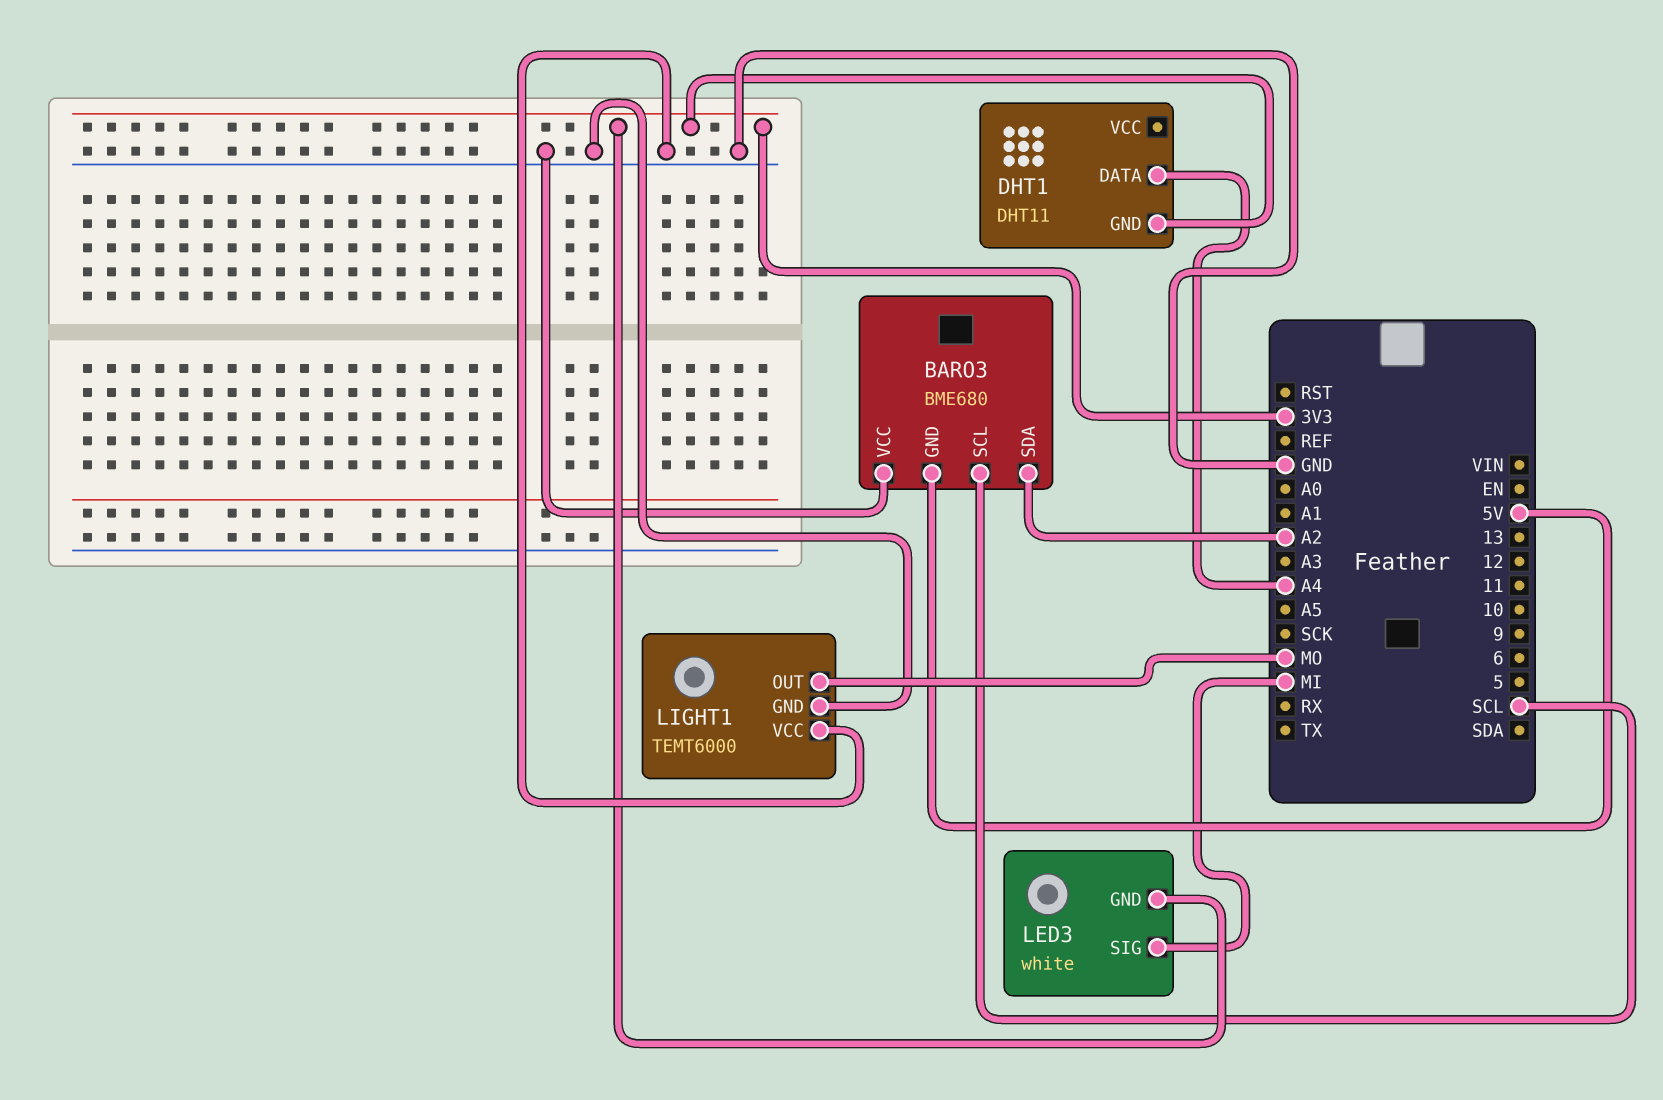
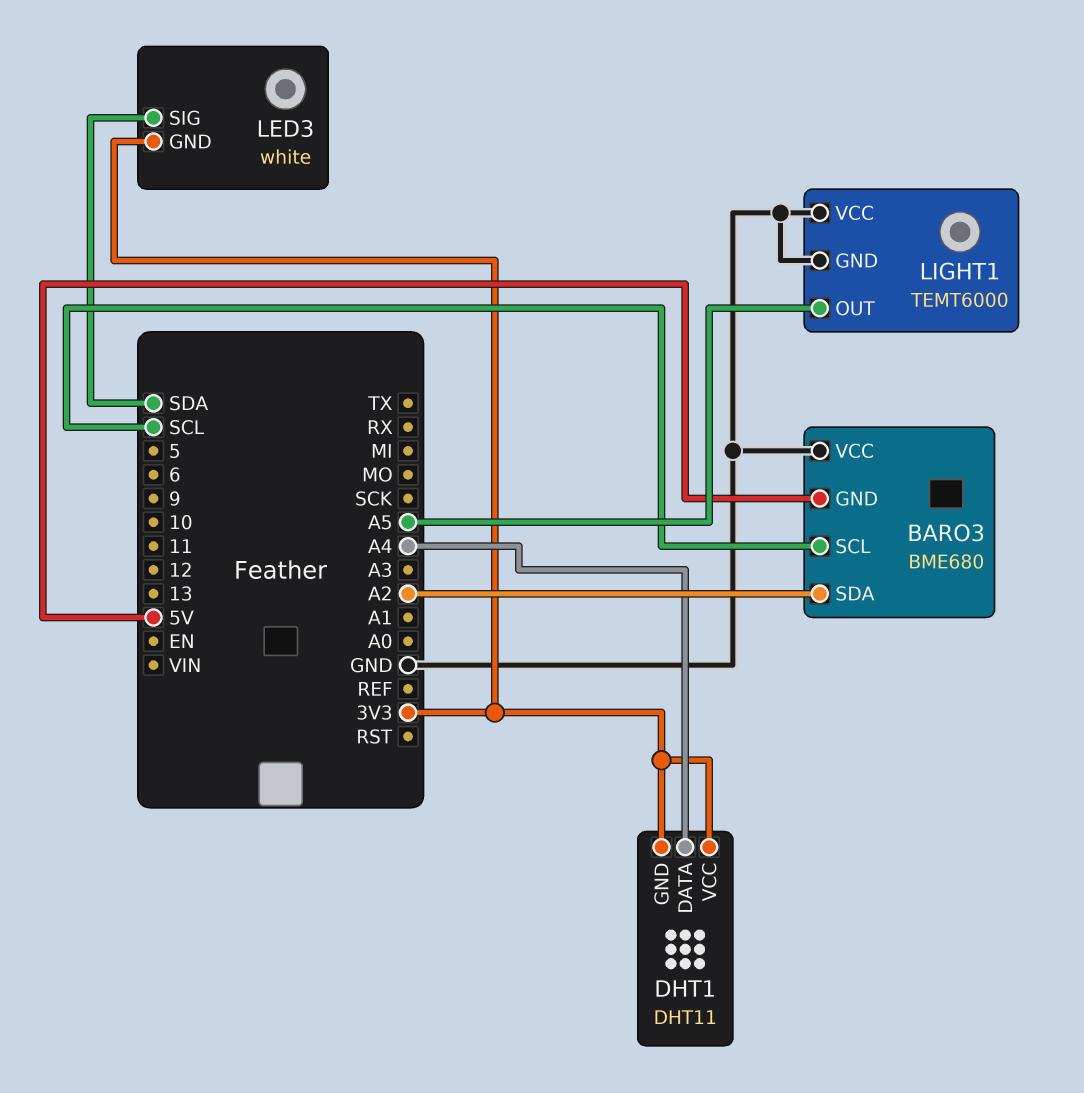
DHT1 pin VCC: none -> 3V3
LED3 pin SIG: MI -> SDA
LIGHT1 pin OUT: MO -> A5

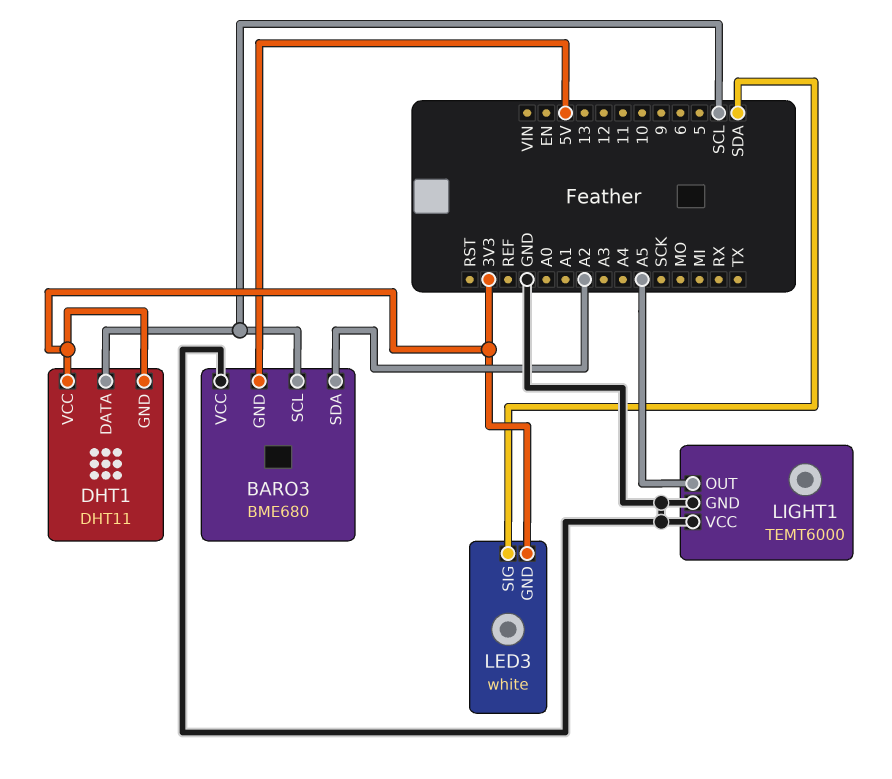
DHT1 pin DATA: A4 -> SCL

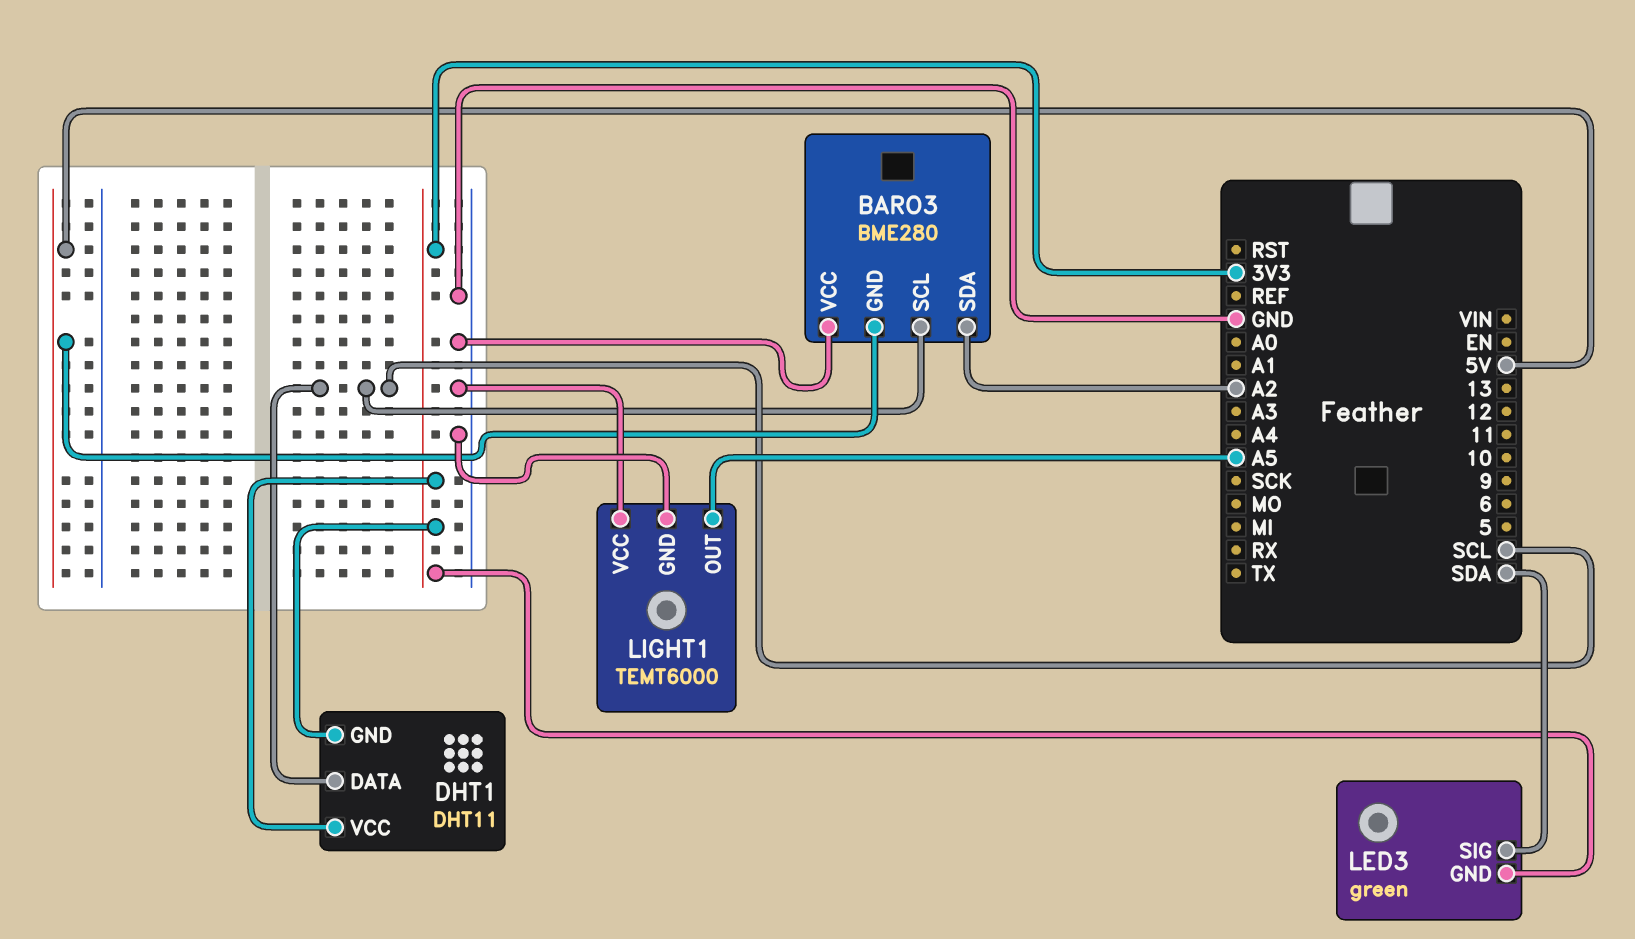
BARO3: BME680 -> BME280
LED3: white -> green

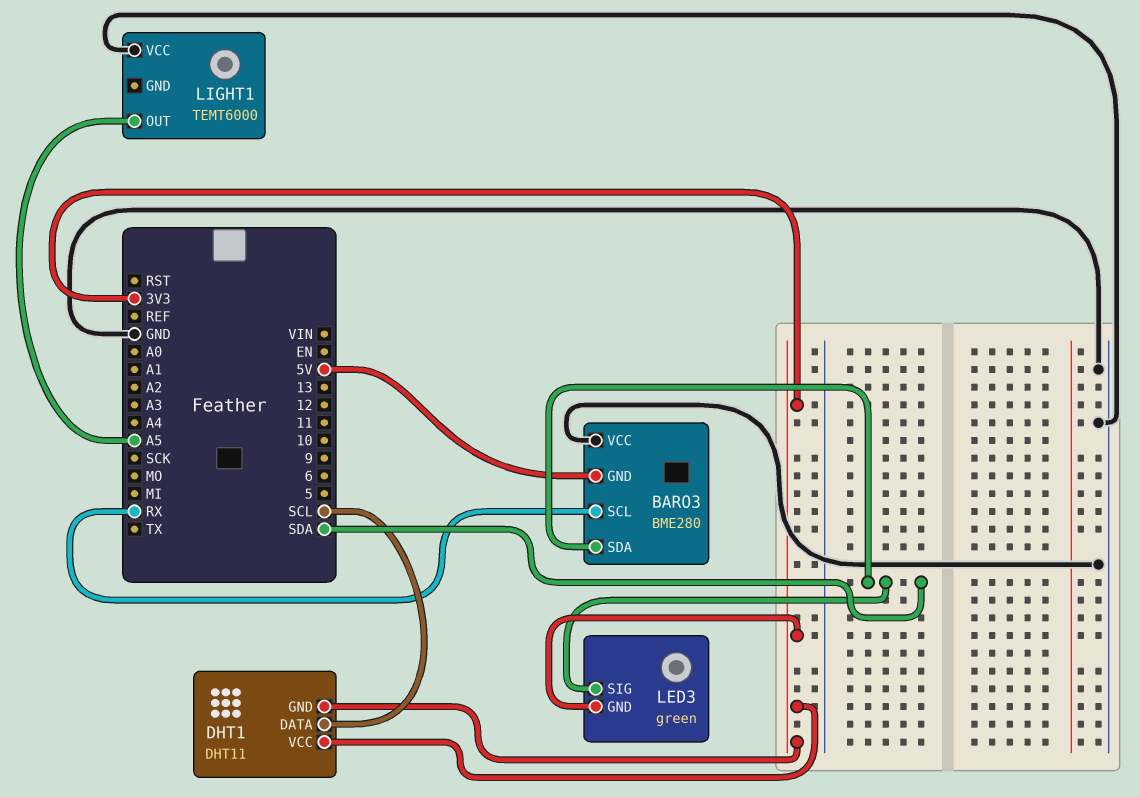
BARO3 pin SCL: SCL -> RX
BARO3 pin SDA: A2 -> SDA
LIGHT1 pin GND: GND -> none

